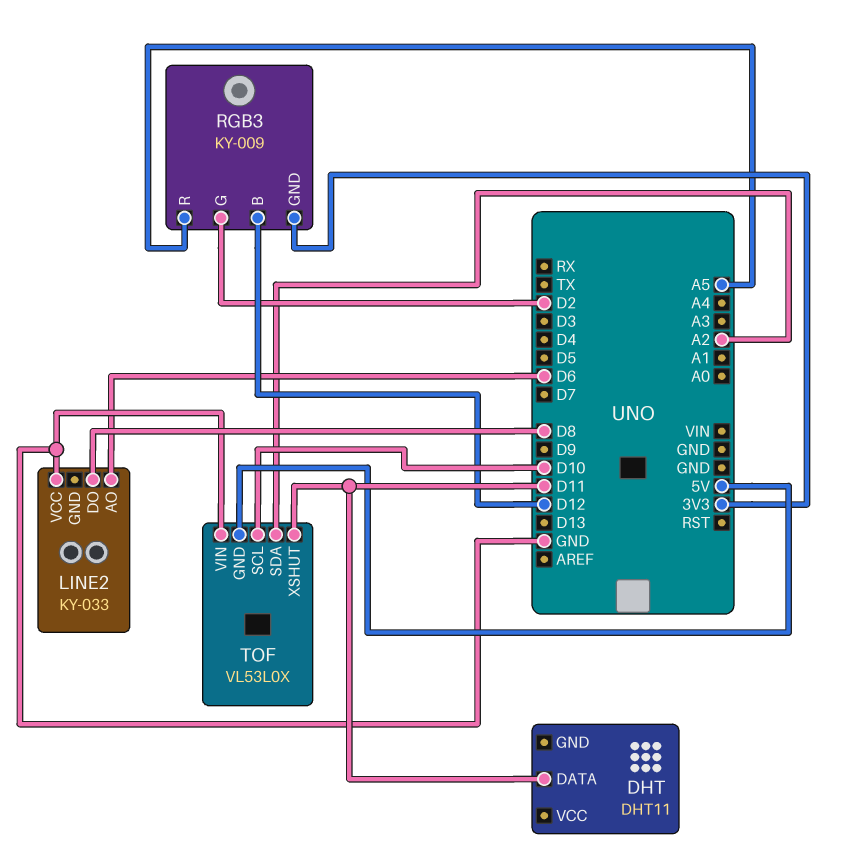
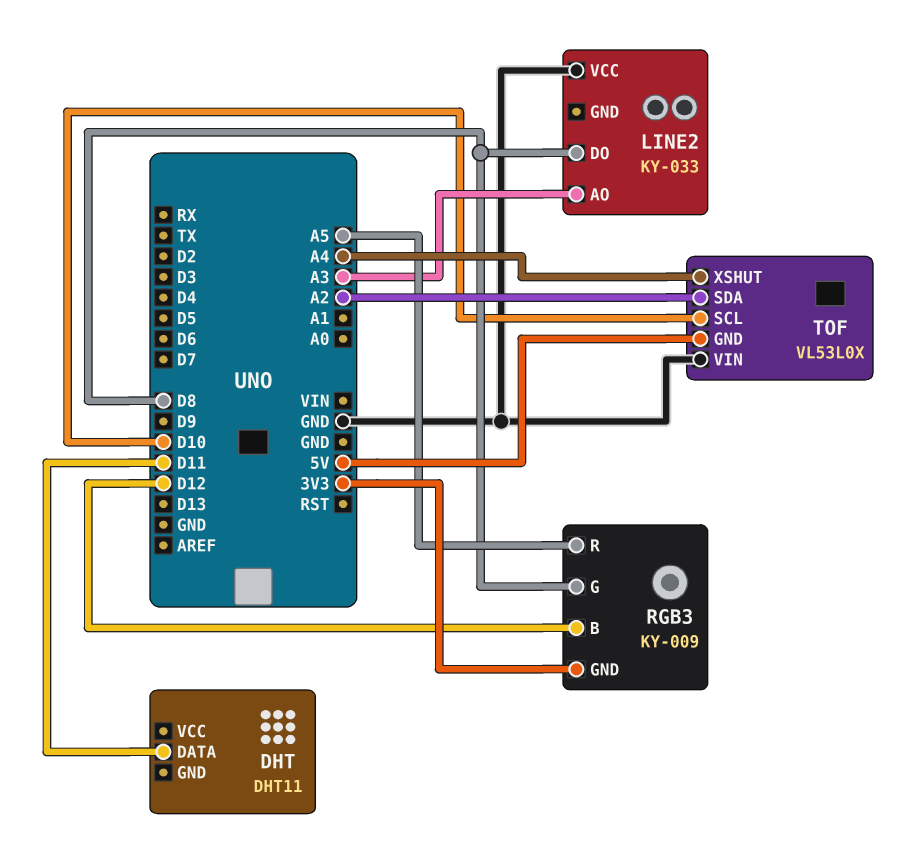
LINE2 pin AO: D6 -> A3
RGB3 pin G: D2 -> D8
TOF pin XSHUT: D11 -> A4

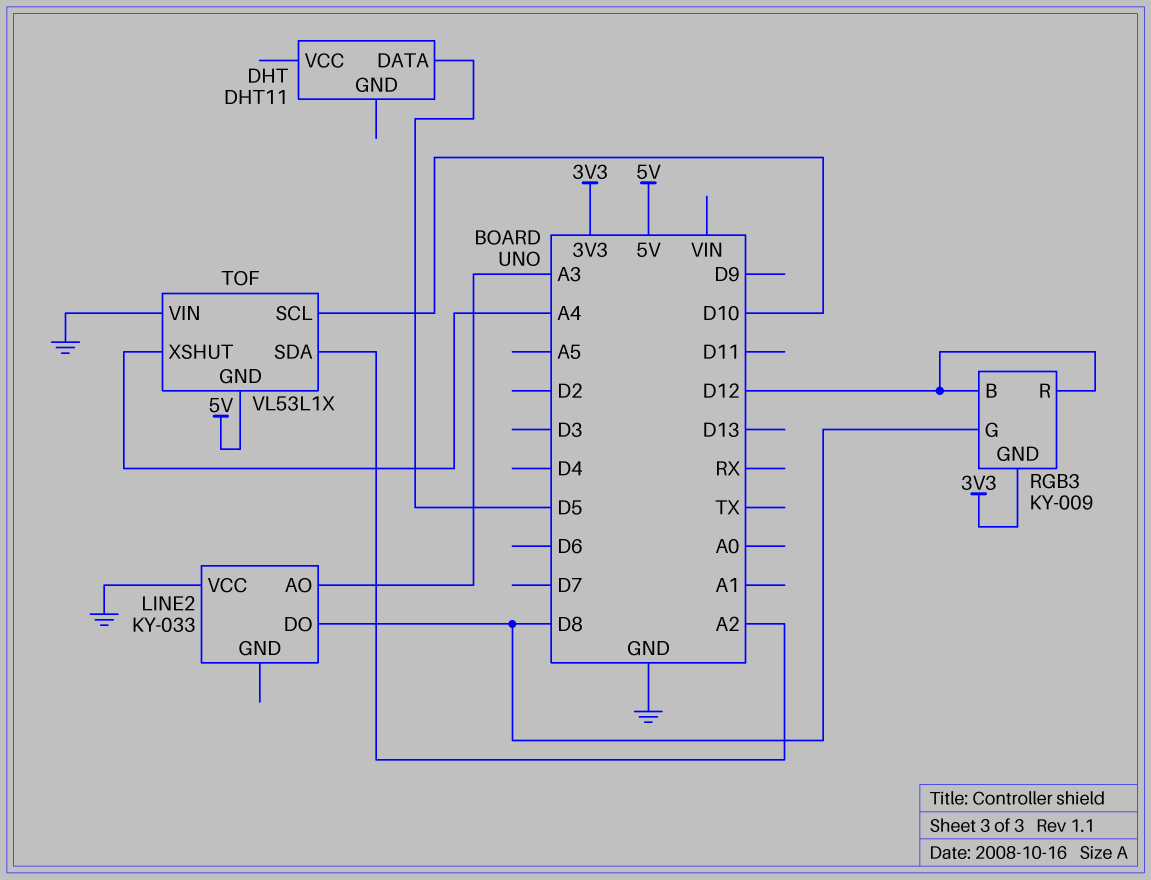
DHT pin DATA: D11 -> D5
RGB3 pin R: A5 -> D12
TOF: VL53L0X -> VL53L1X

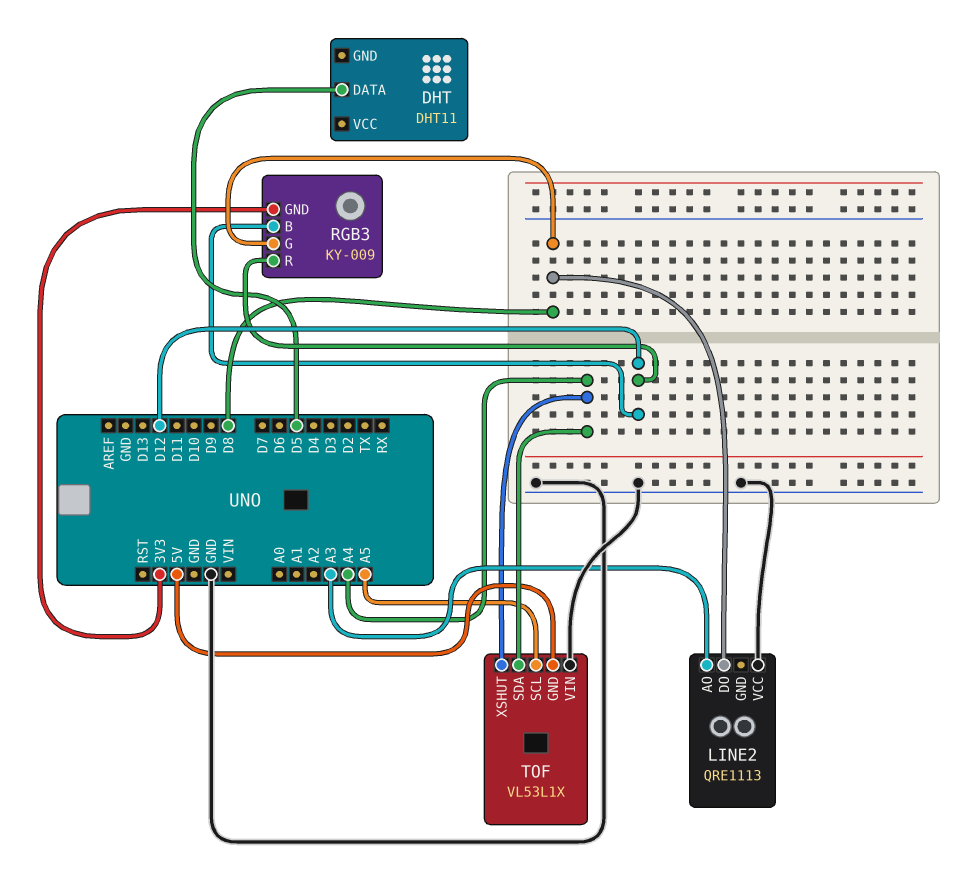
LINE2: KY-033 -> QRE1113
TOF pin SCL: D10 -> A5
TOF pin SDA: A2 -> A4

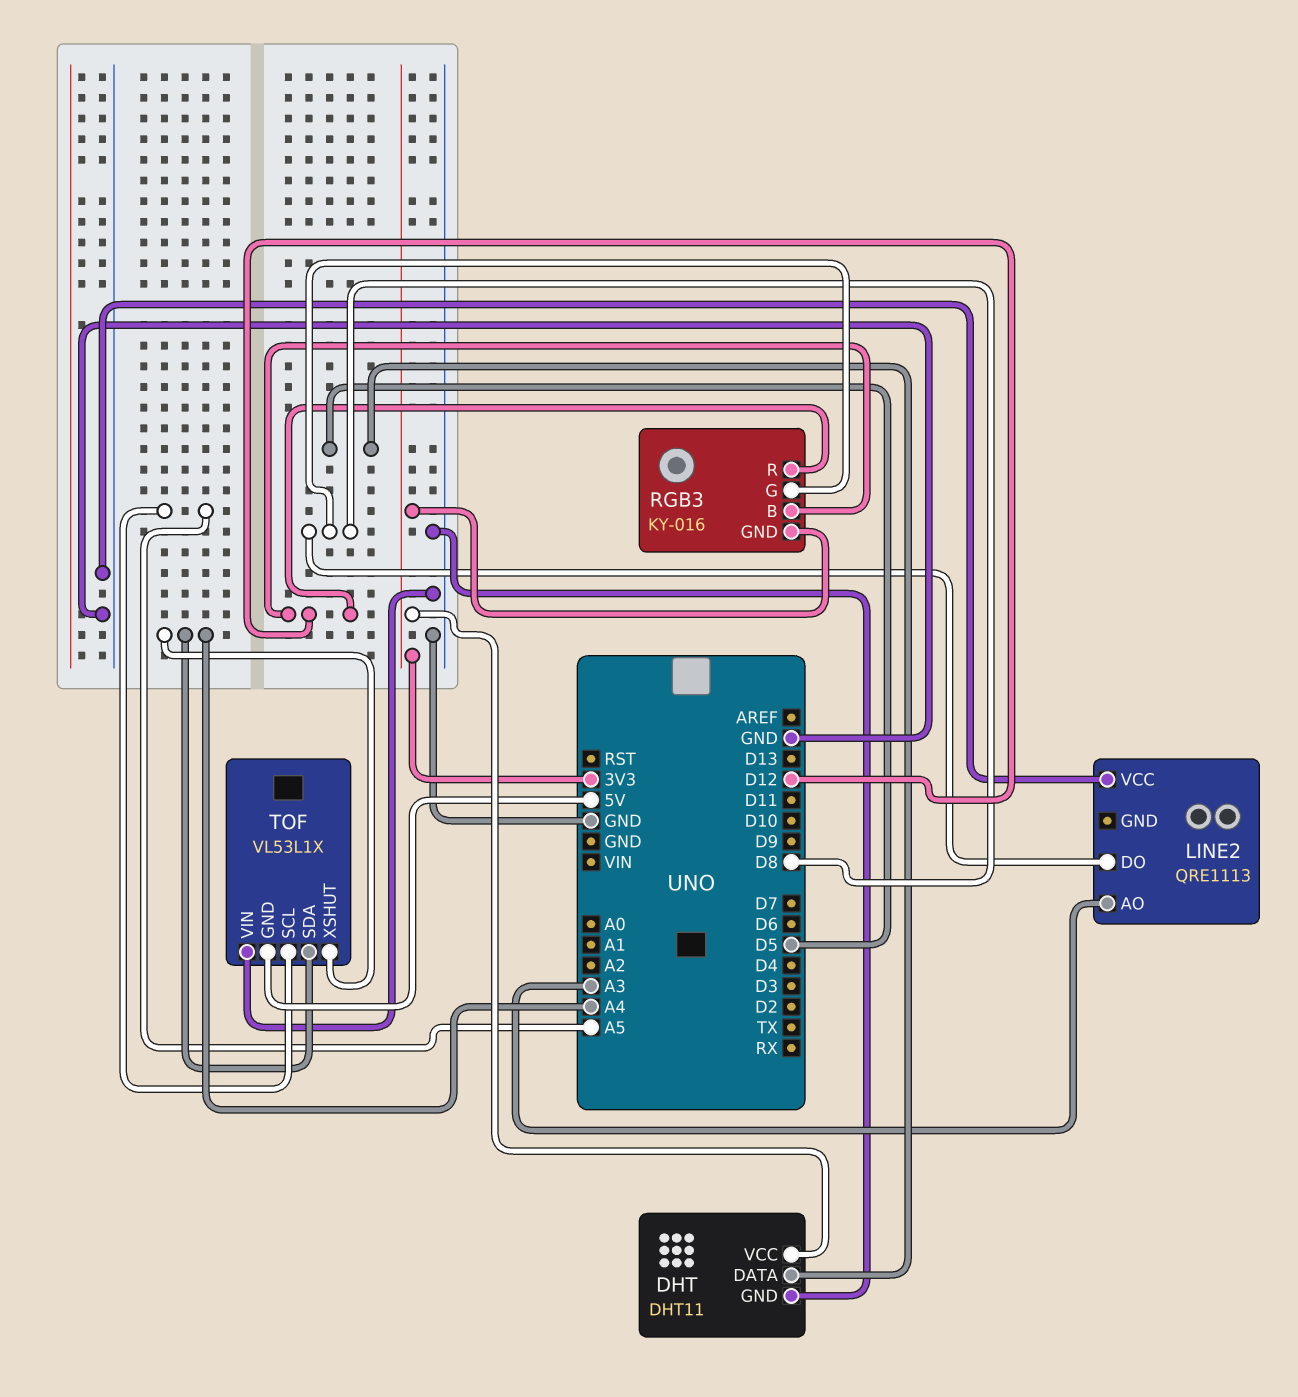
DHT pin GND: none -> GND
DHT pin VCC: none -> 3V3
RGB3: KY-009 -> KY-016

